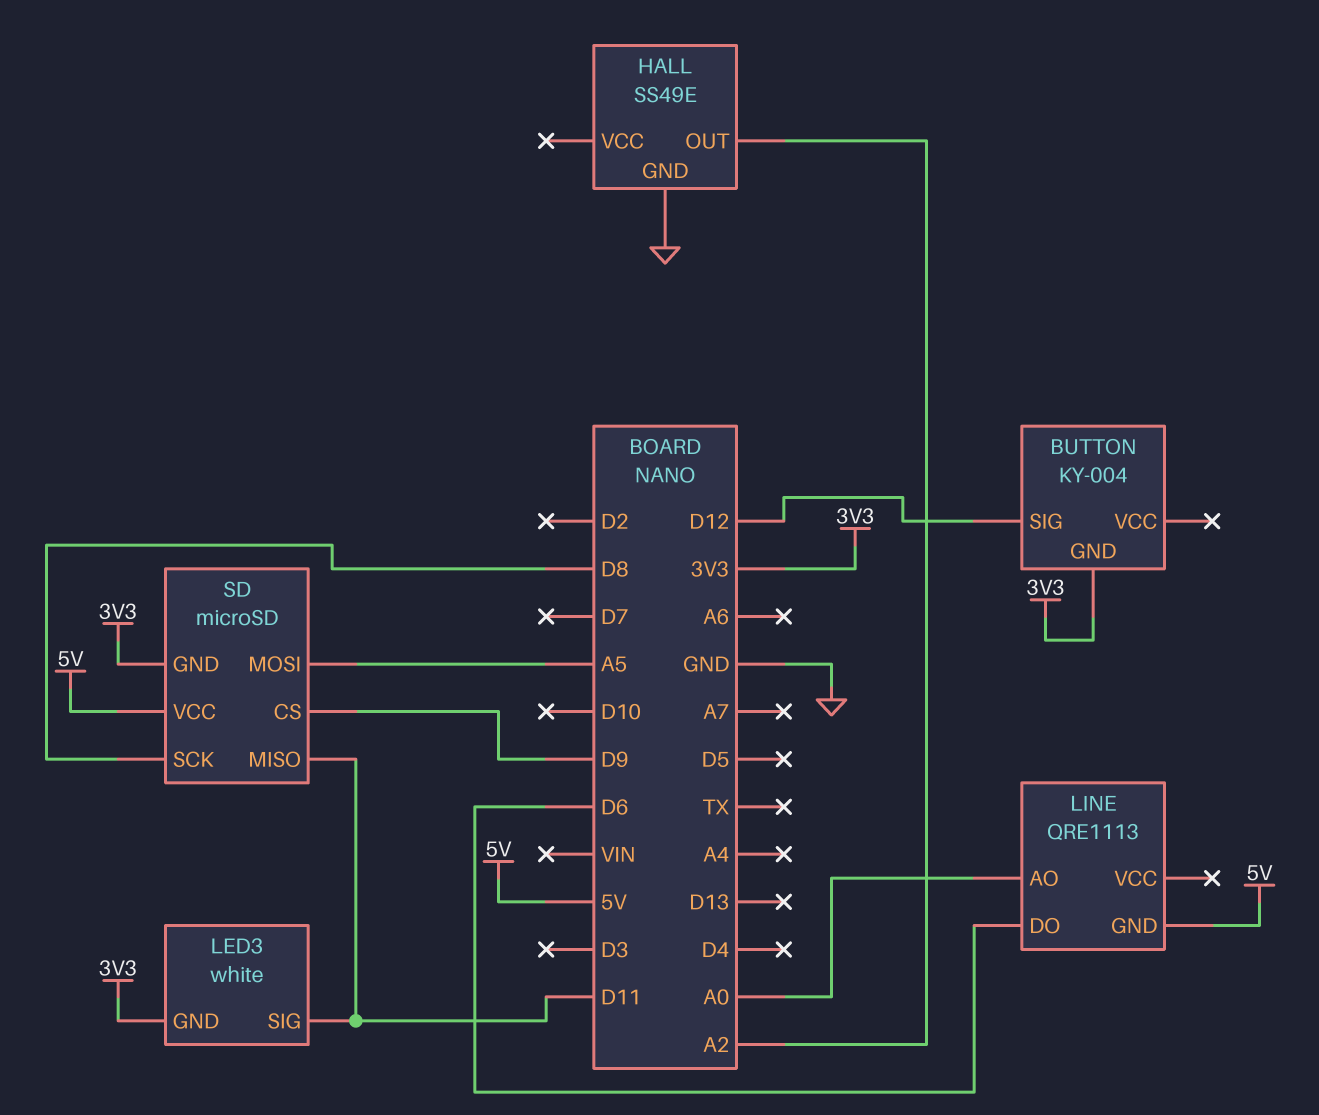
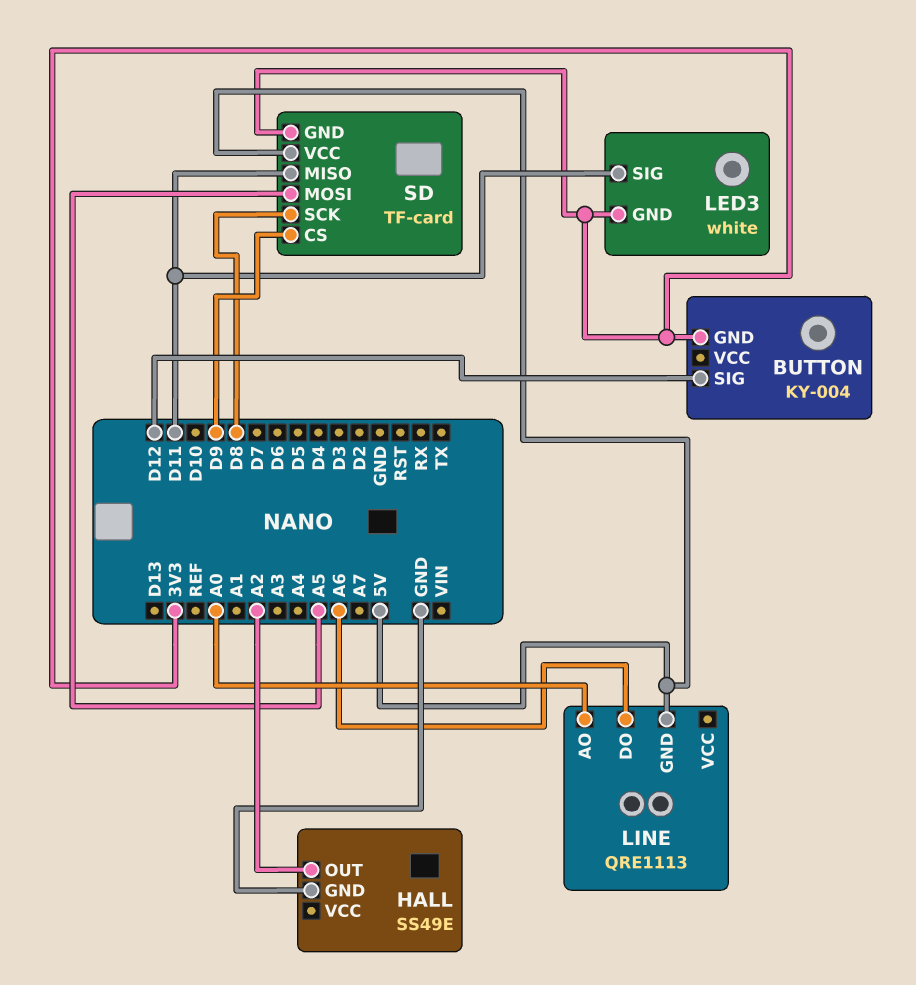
LINE pin DO: D6 -> A6
SD: microSD -> TF-card

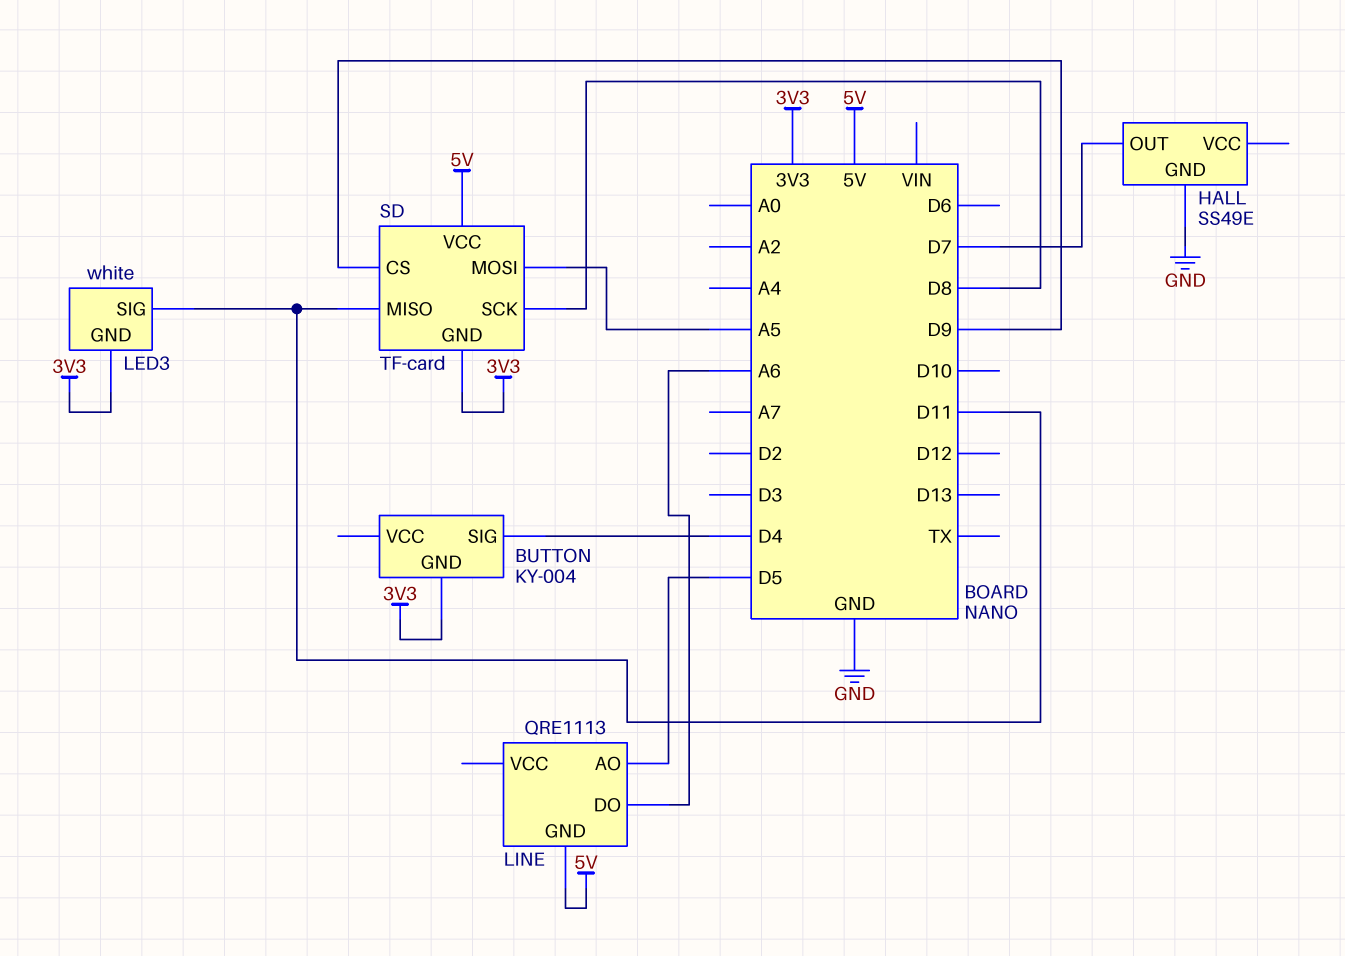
BUTTON pin SIG: D12 -> D4
HALL pin OUT: A2 -> D7
LINE pin AO: A0 -> D5

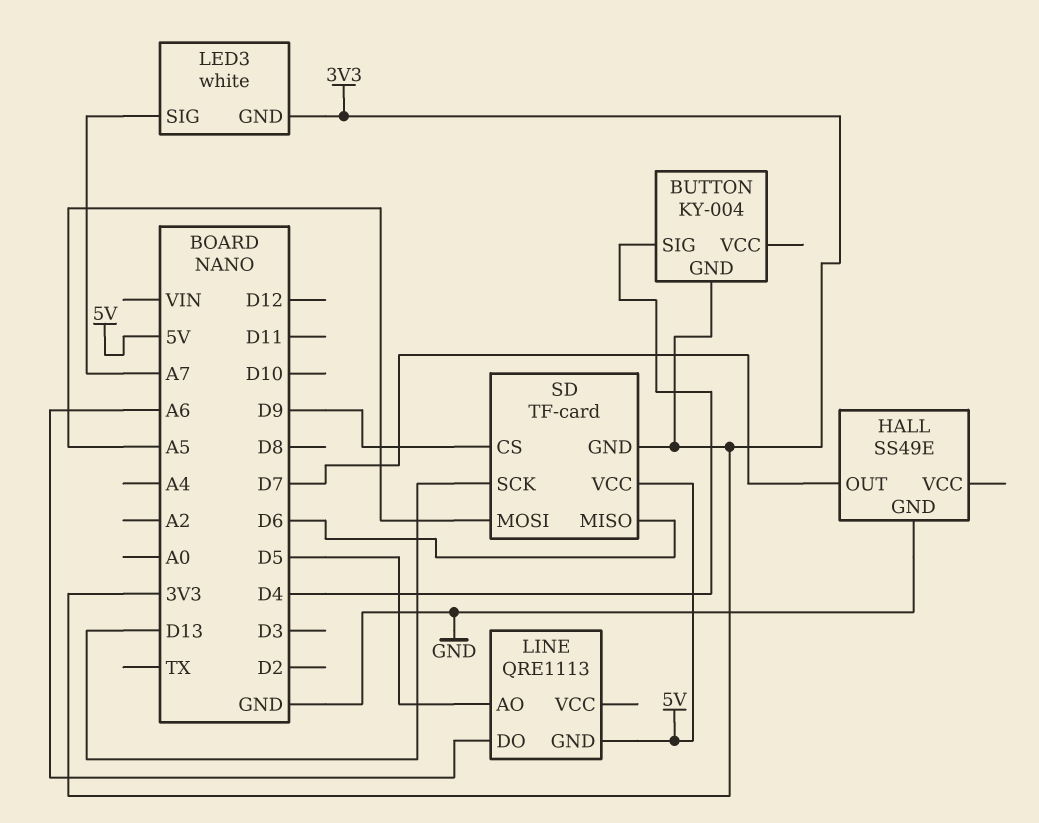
LED3 pin SIG: D11 -> A7
SD pin MISO: D11 -> D6
SD pin SCK: D8 -> D13

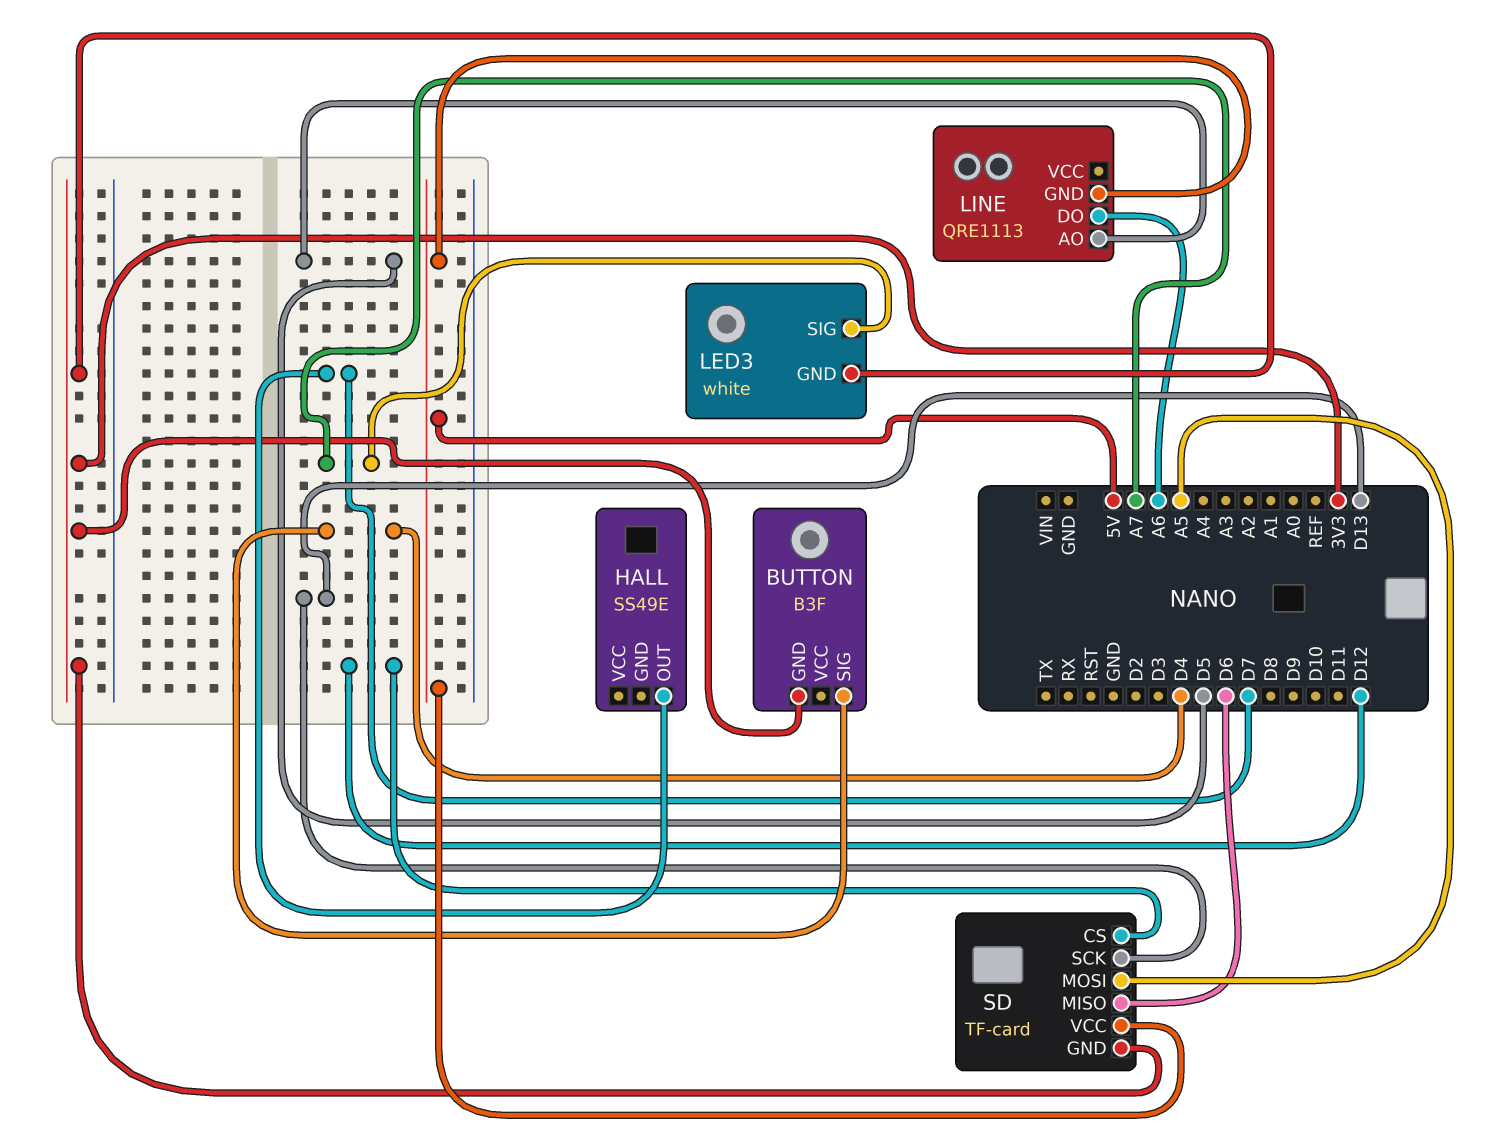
BUTTON: KY-004 -> B3F
HALL pin GND: GND -> none
SD pin CS: D9 -> D12

